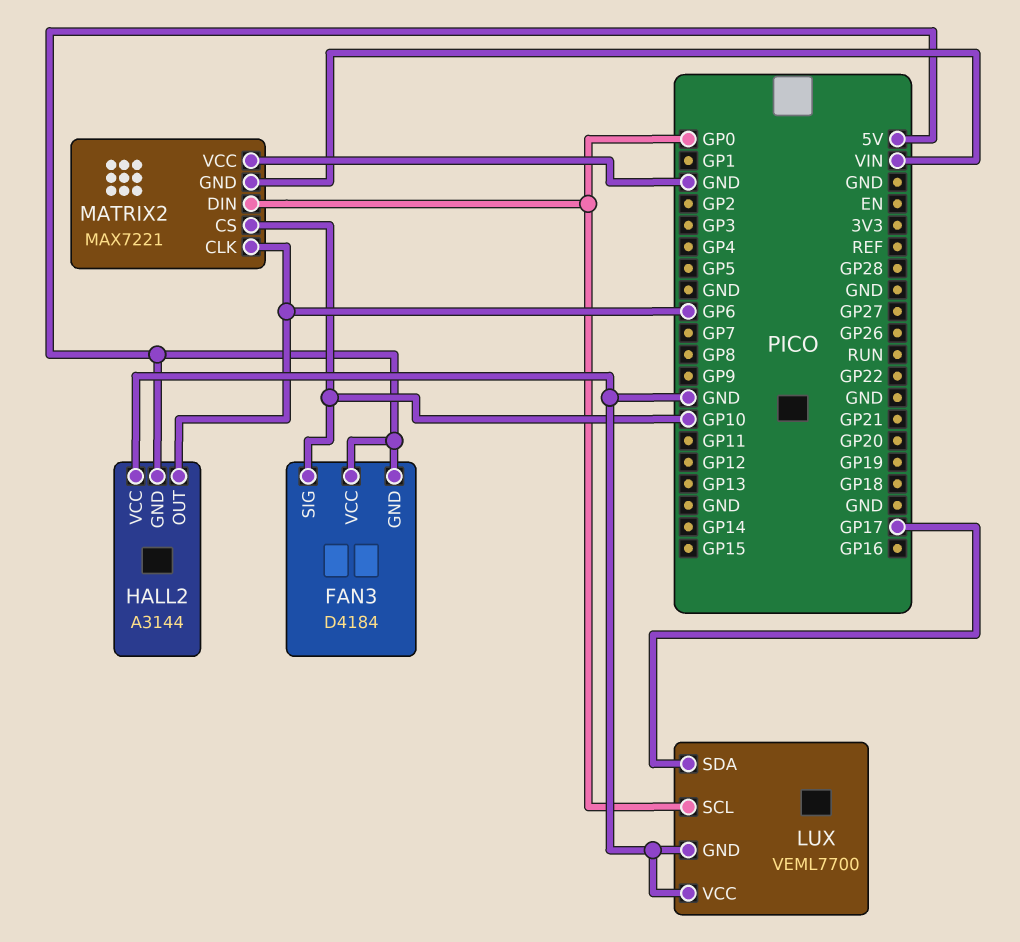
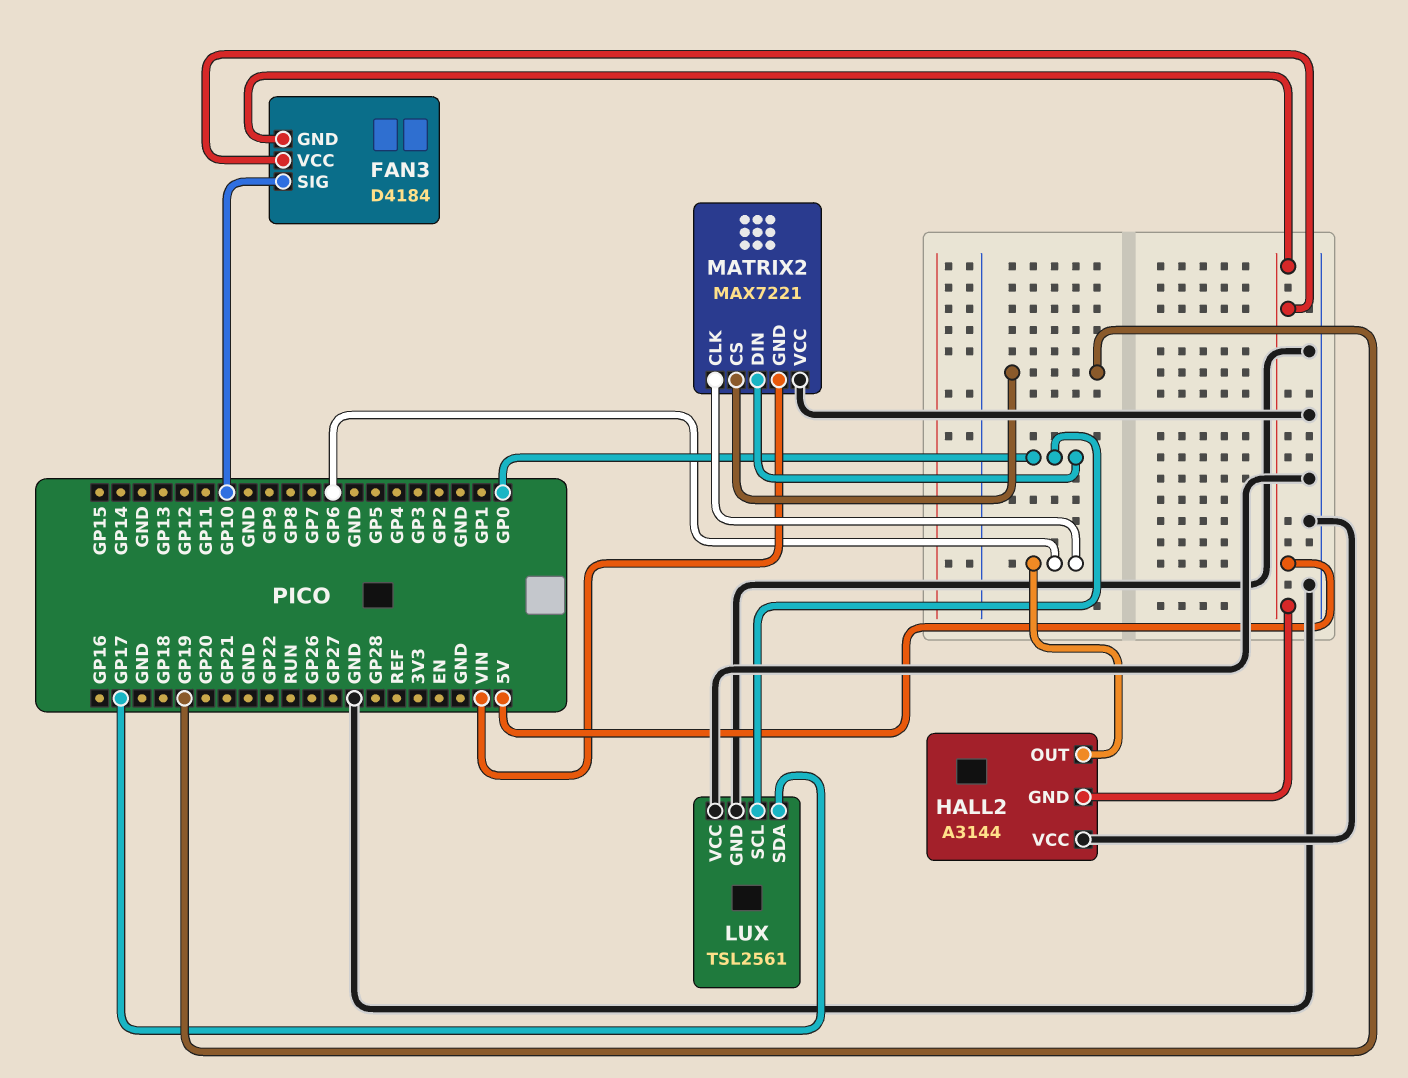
LUX: VEML7700 -> TSL2561
MATRIX2 pin CS: GP10 -> GP19

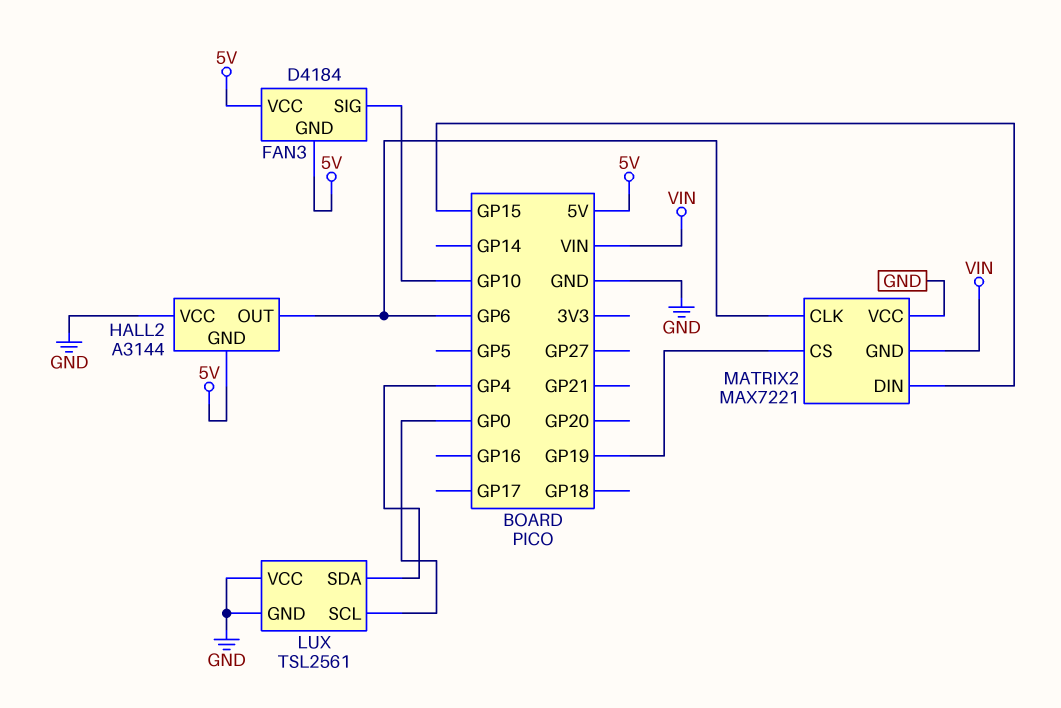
LUX pin SDA: GP17 -> GP4
MATRIX2 pin DIN: GP0 -> GP15

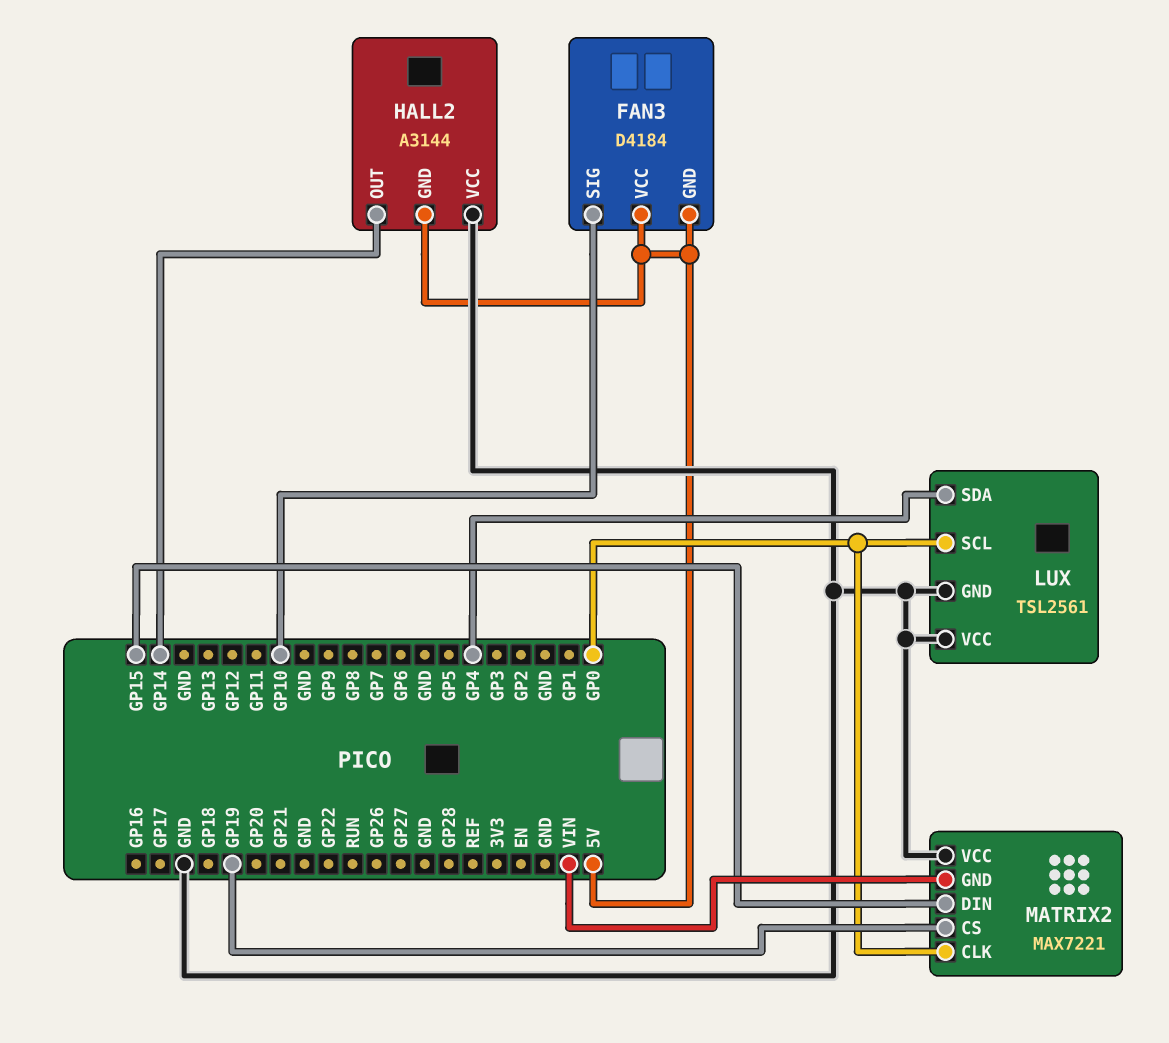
HALL2 pin OUT: GP6 -> GP14
MATRIX2 pin CLK: GP6 -> GP0

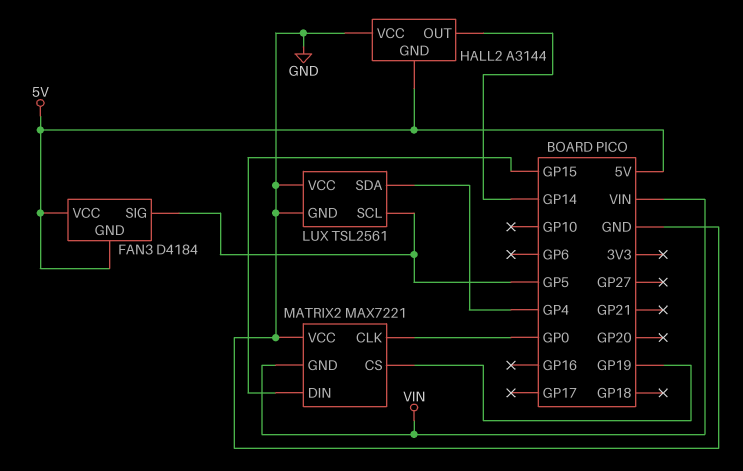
FAN3 pin SIG: GP10 -> GP5
LUX pin SCL: GP0 -> GP5

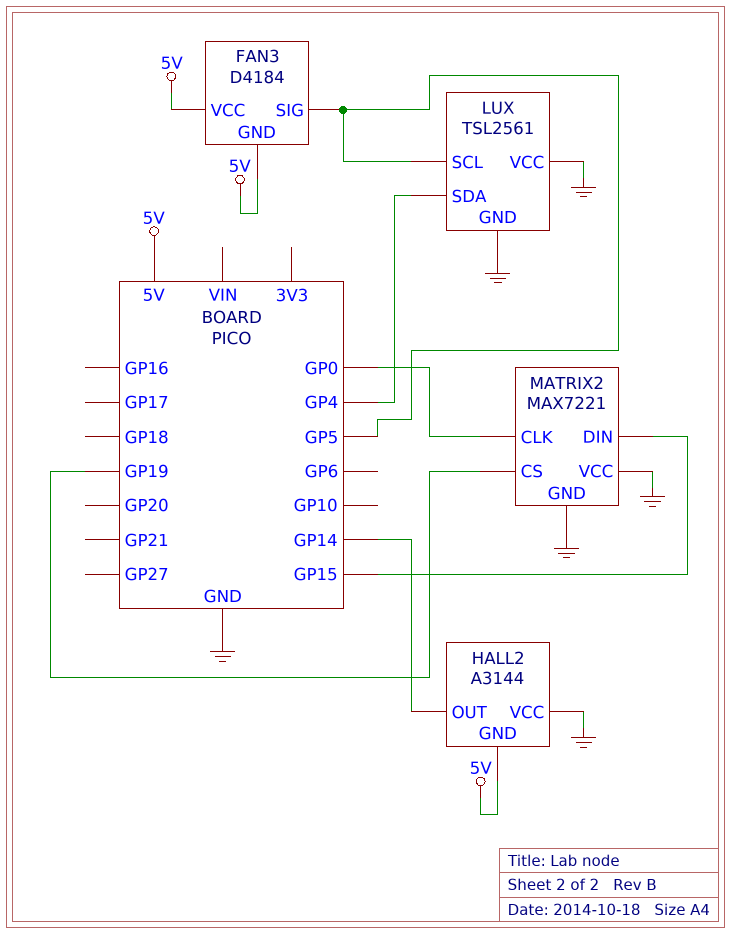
MATRIX2 pin GND: VIN -> GND

